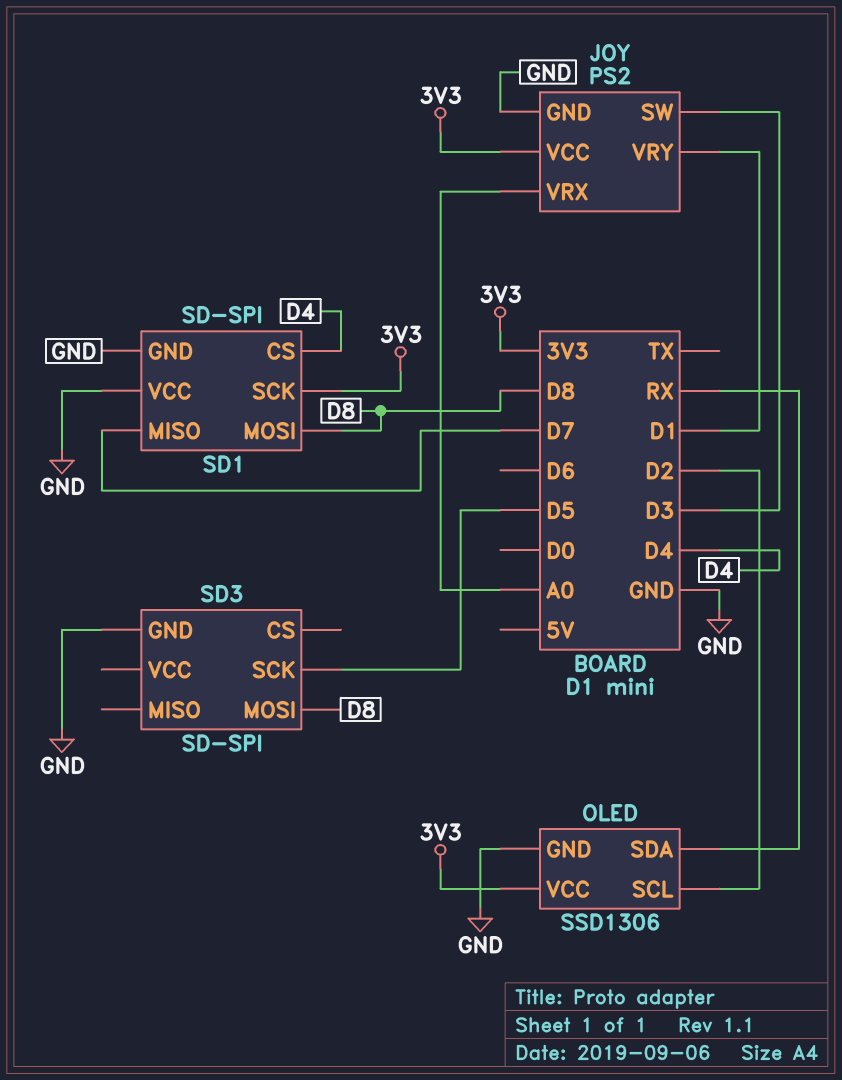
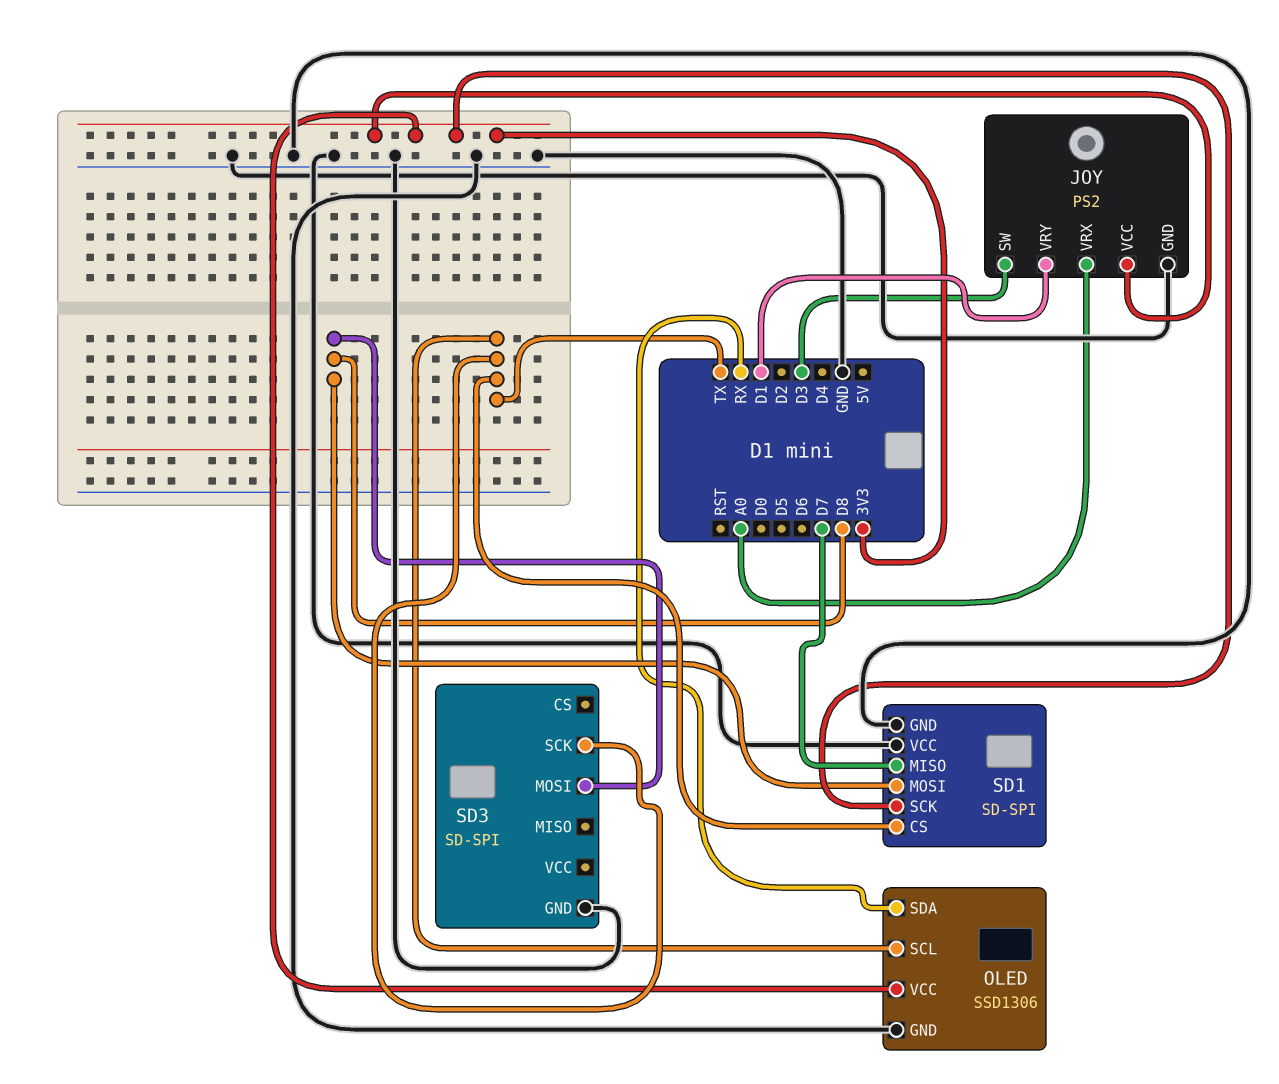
OLED pin SCL: D2 -> TX
SD1 pin CS: D4 -> TX
SD3 pin SCK: D5 -> TX

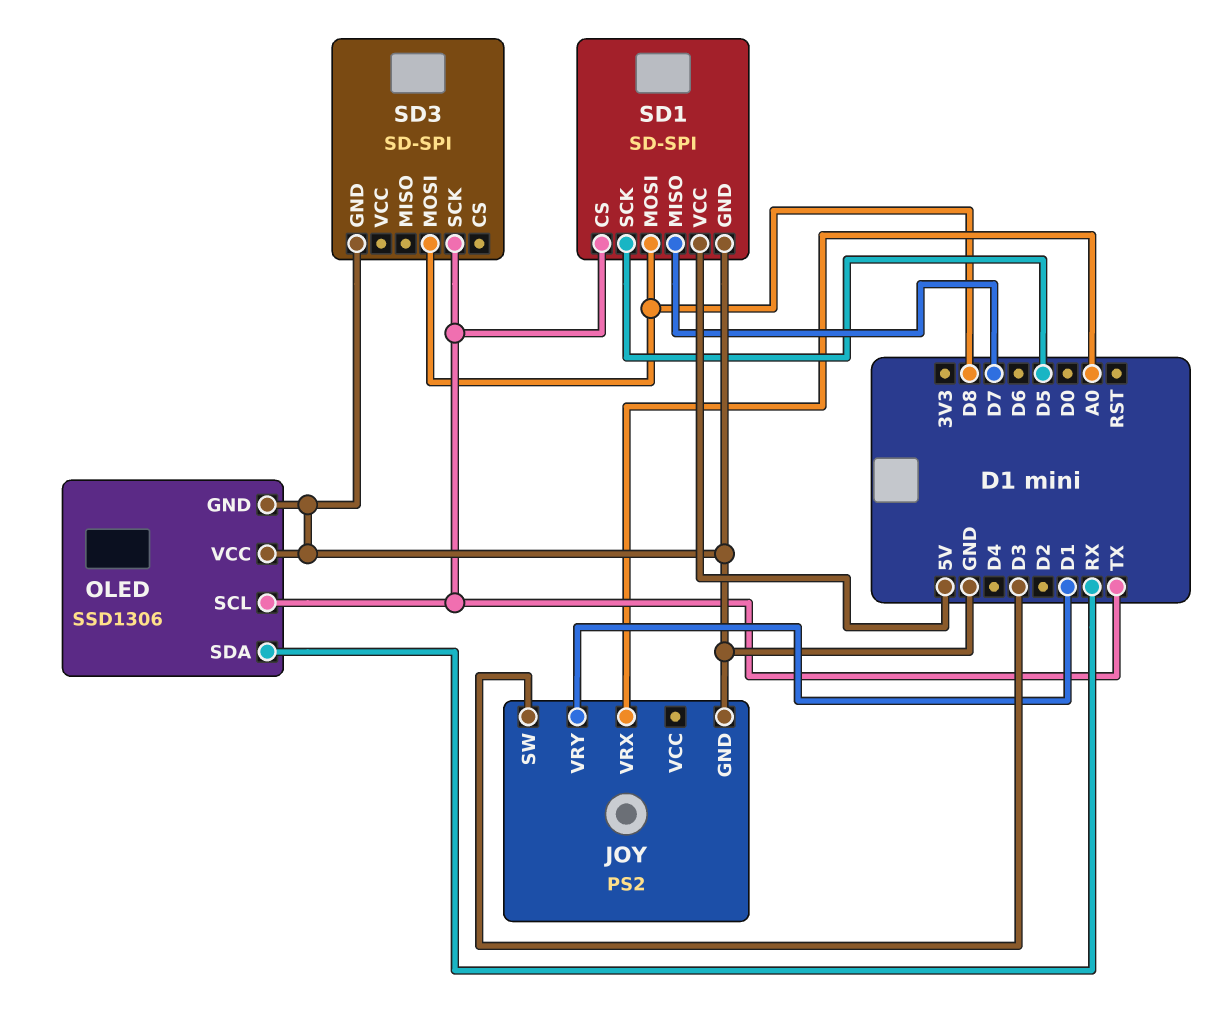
JOY pin VCC: 3V3 -> none
OLED pin VCC: 3V3 -> GND
SD1 pin SCK: 3V3 -> D5
SD1 pin VCC: GND -> 5V

